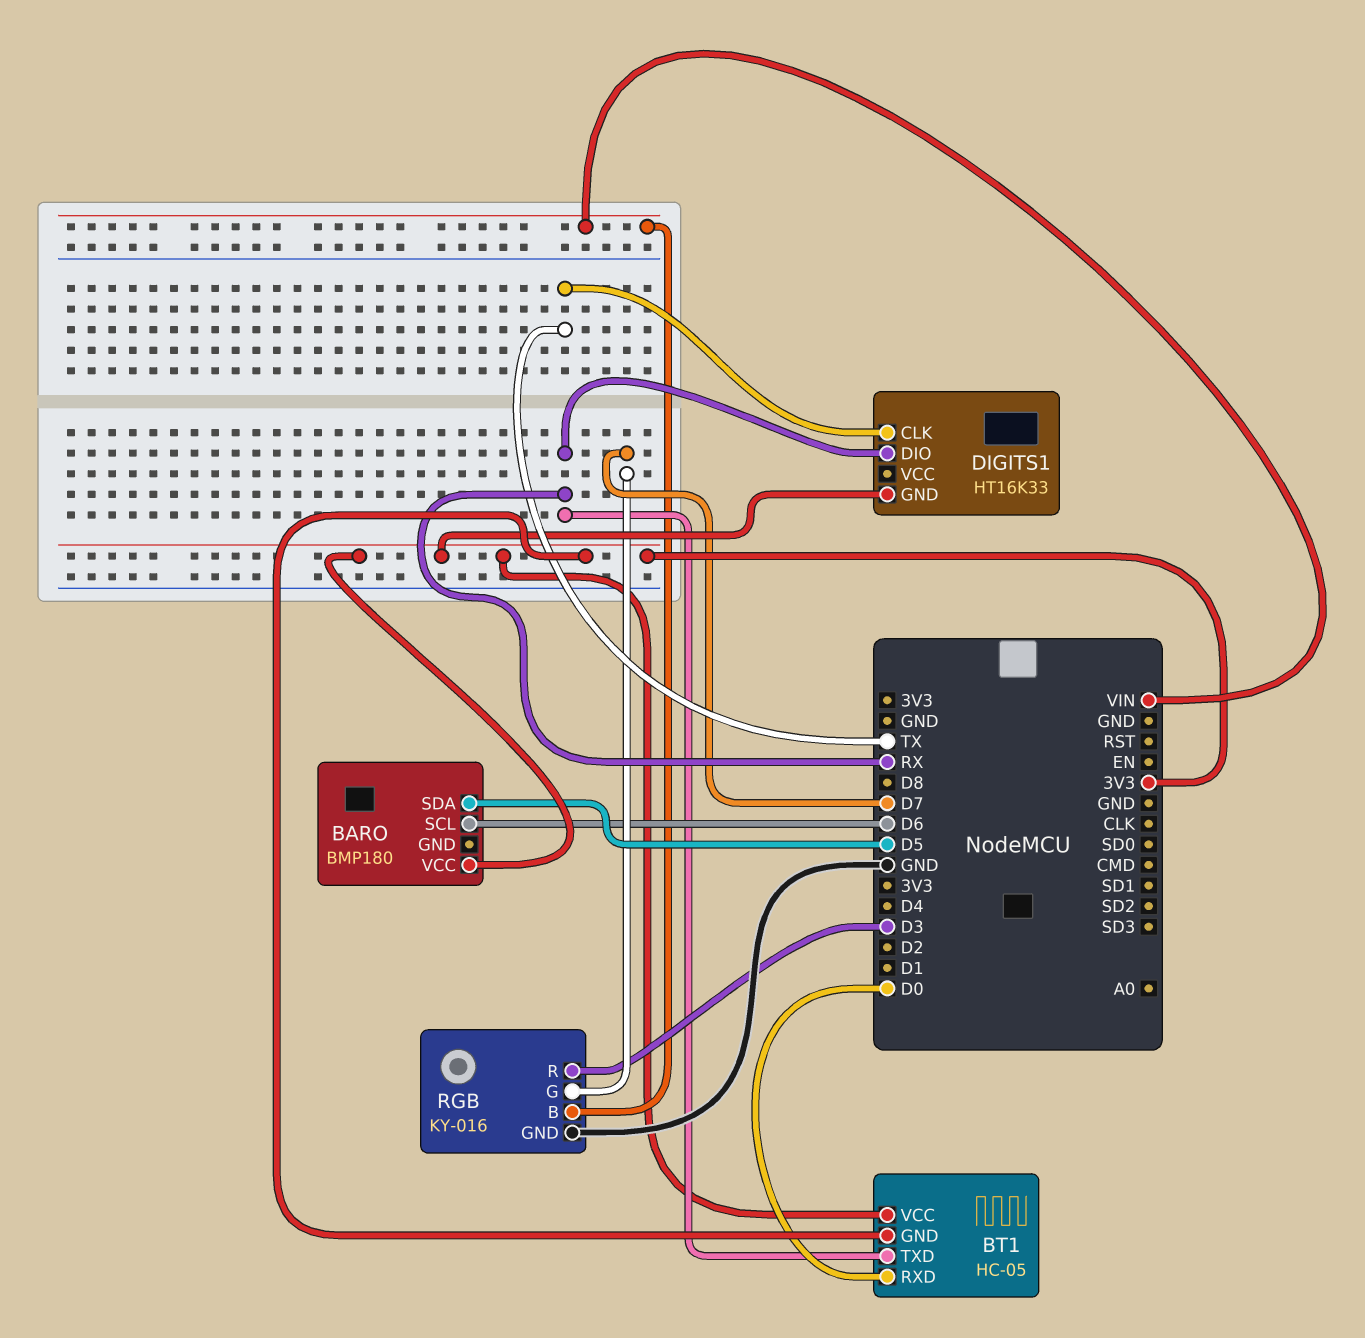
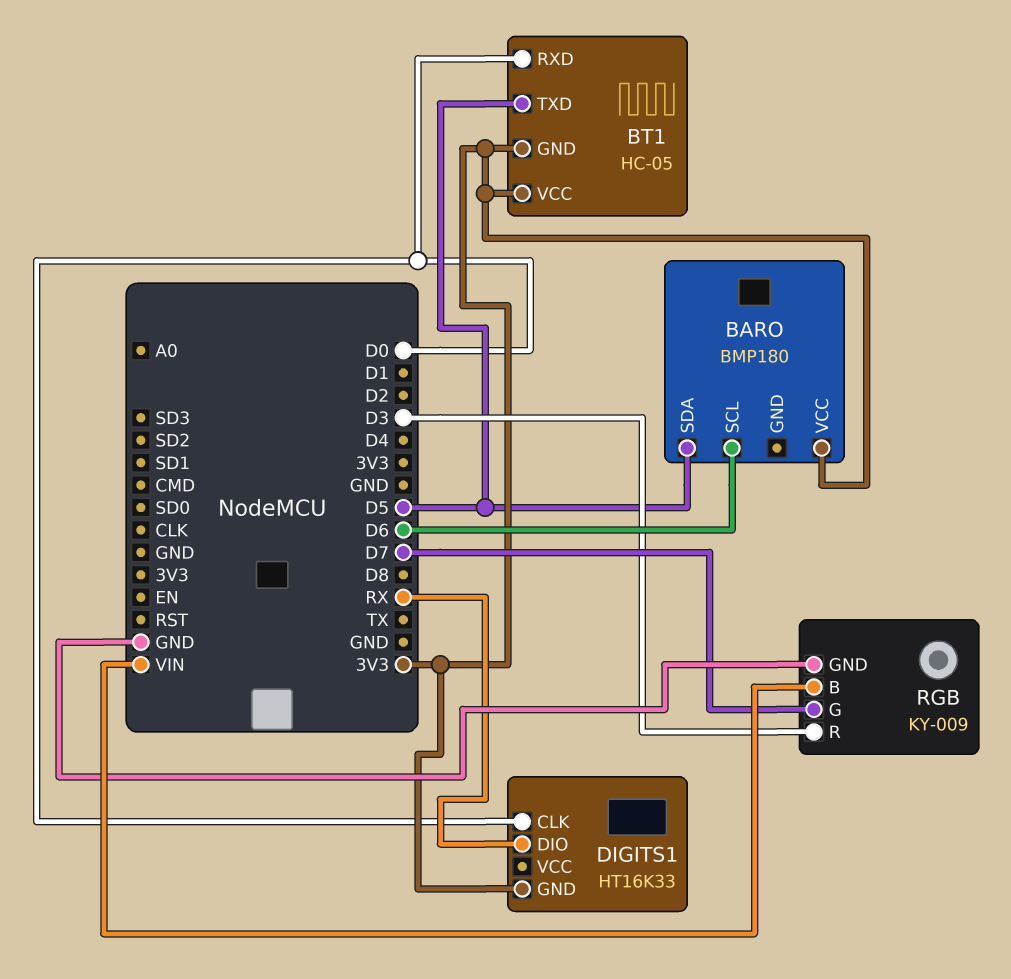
BT1 pin TXD: RX -> D5
DIGITS1 pin CLK: TX -> D0
RGB: KY-016 -> KY-009

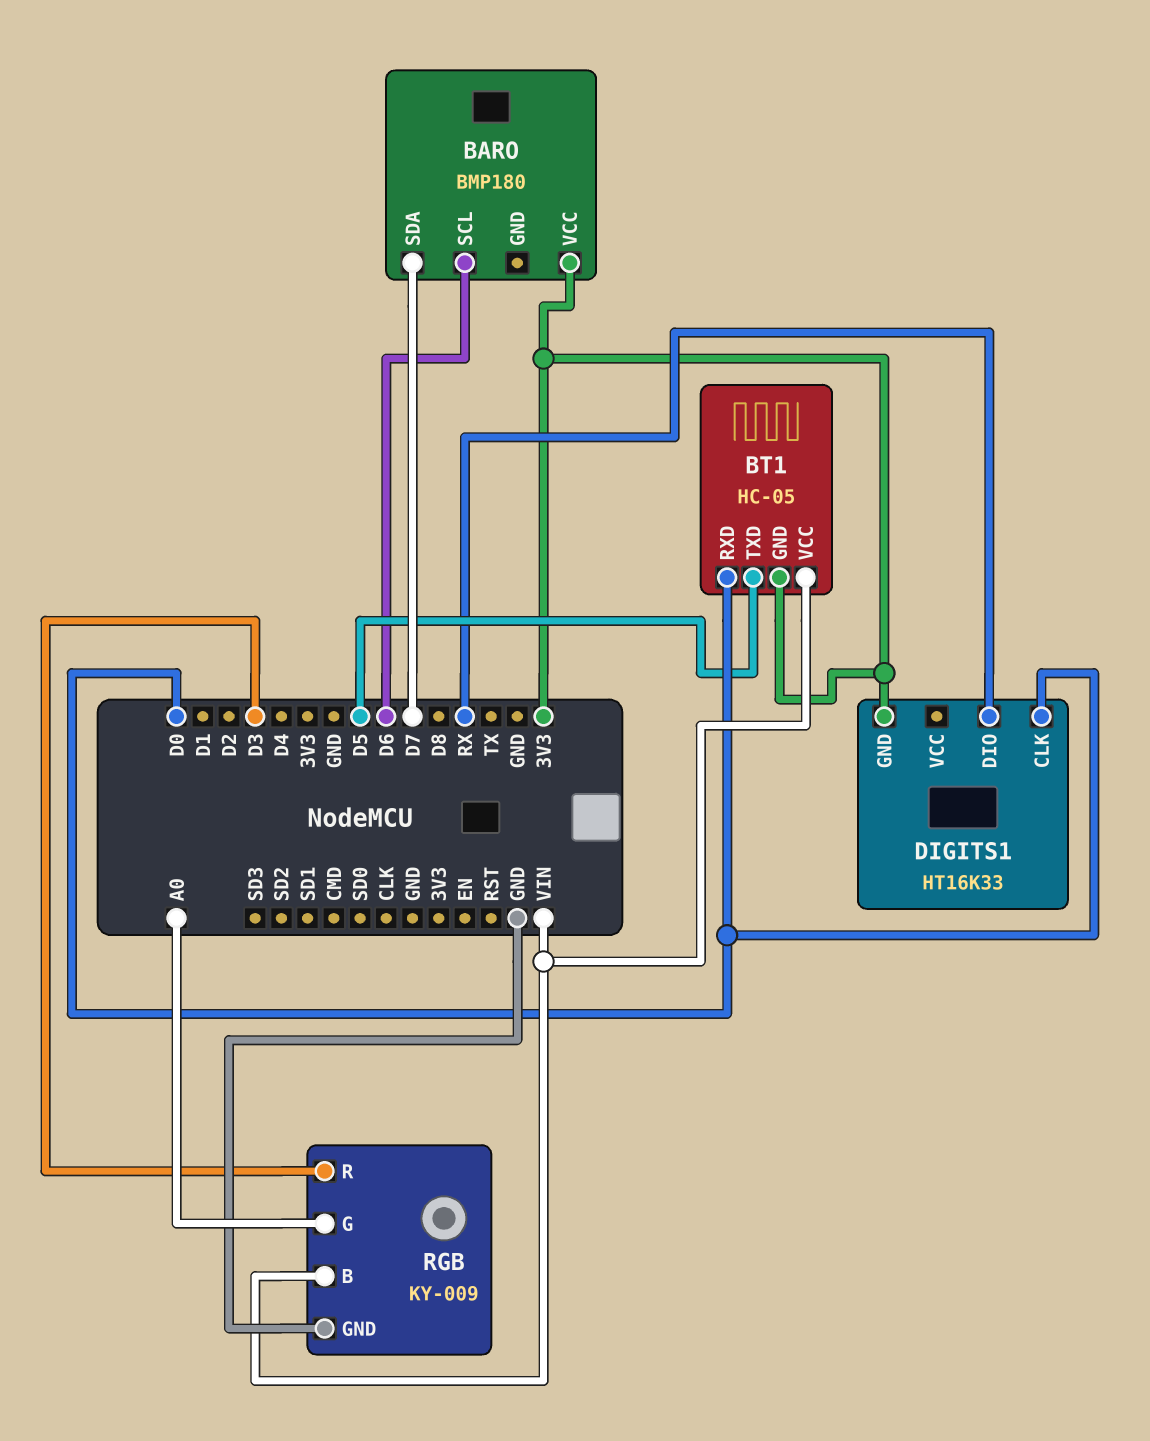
BARO pin SDA: D5 -> D7
BT1 pin VCC: 3V3 -> VIN
RGB pin G: D7 -> A0

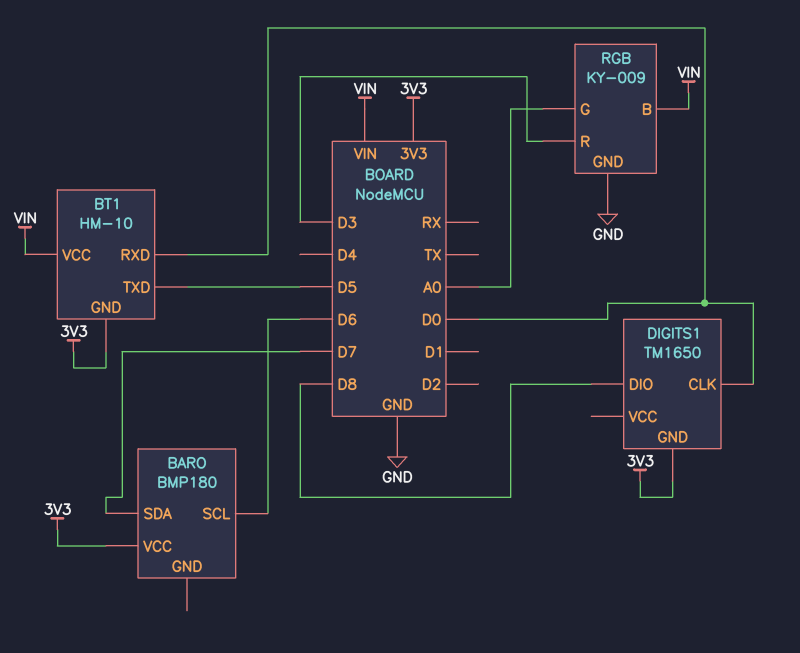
BT1: HC-05 -> HM-10
DIGITS1: HT16K33 -> TM1650
DIGITS1 pin DIO: RX -> D8

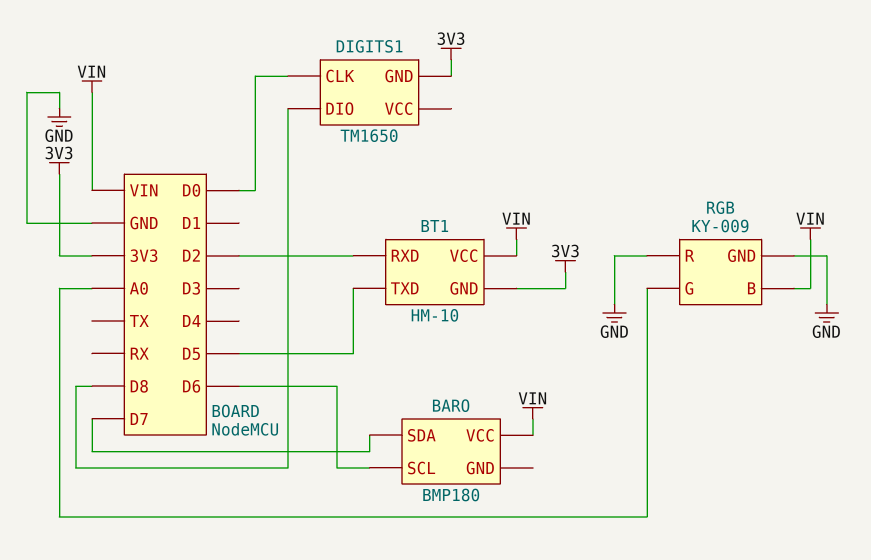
BARO pin VCC: 3V3 -> VIN
BT1 pin RXD: D0 -> D2
RGB pin R: D3 -> GND

